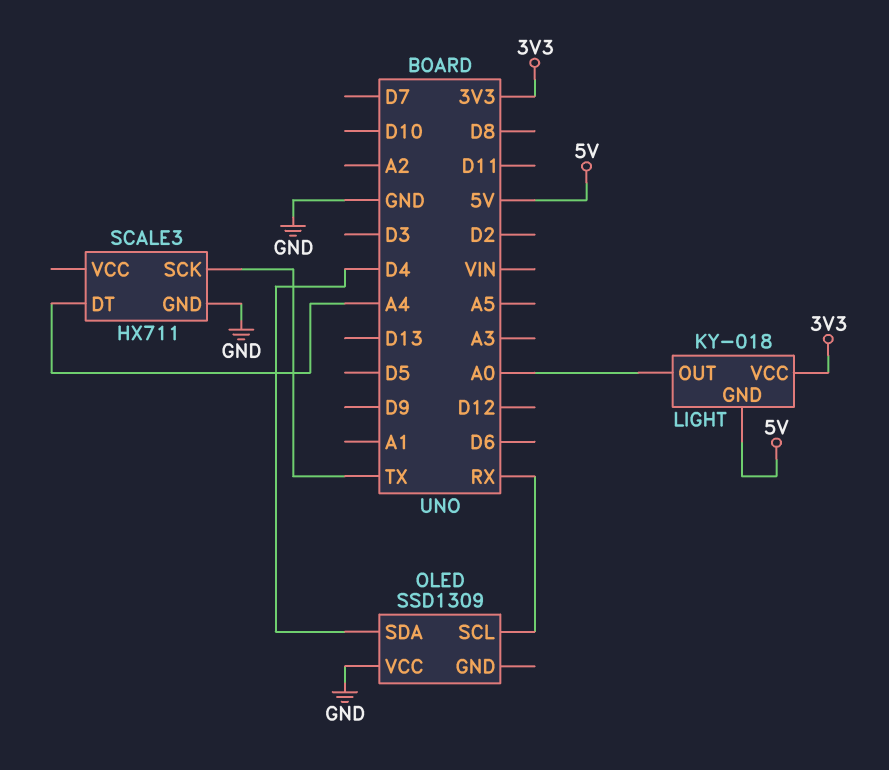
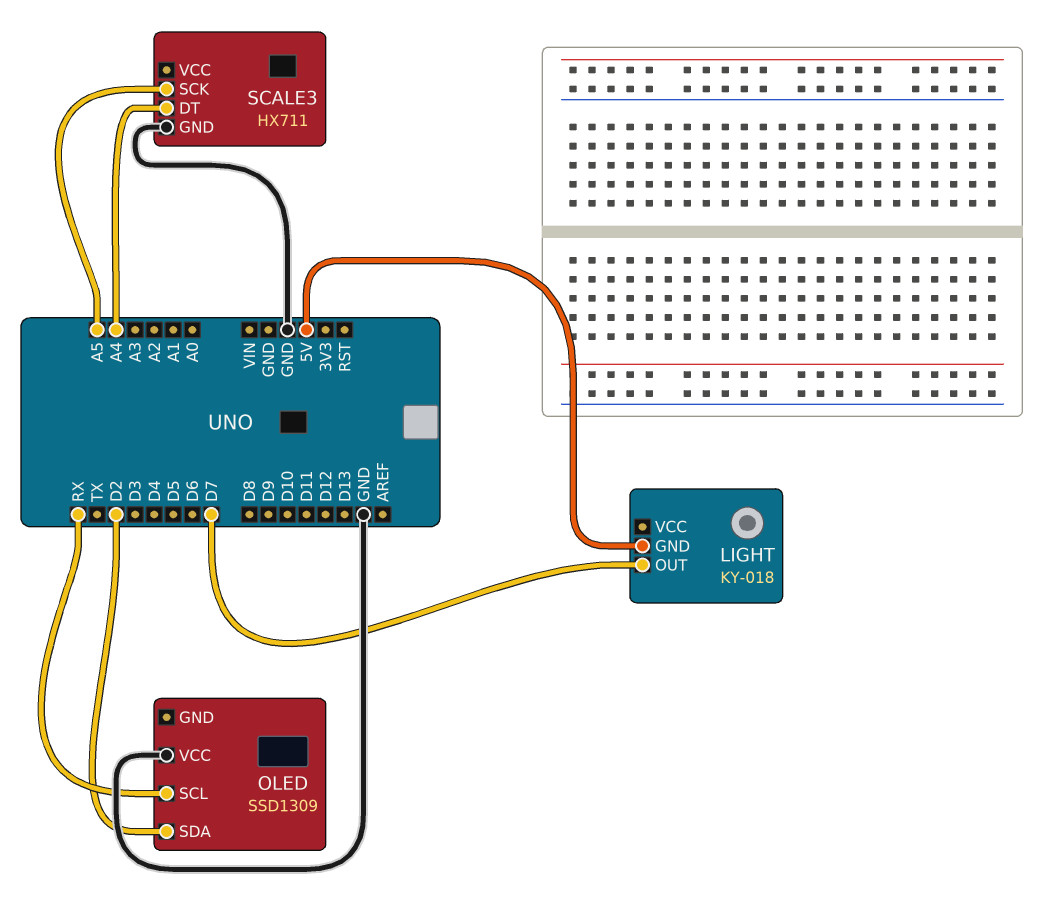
LIGHT pin OUT: A0 -> D7
LIGHT pin VCC: 3V3 -> none
OLED pin SDA: D4 -> D2
SCALE3 pin SCK: TX -> A5

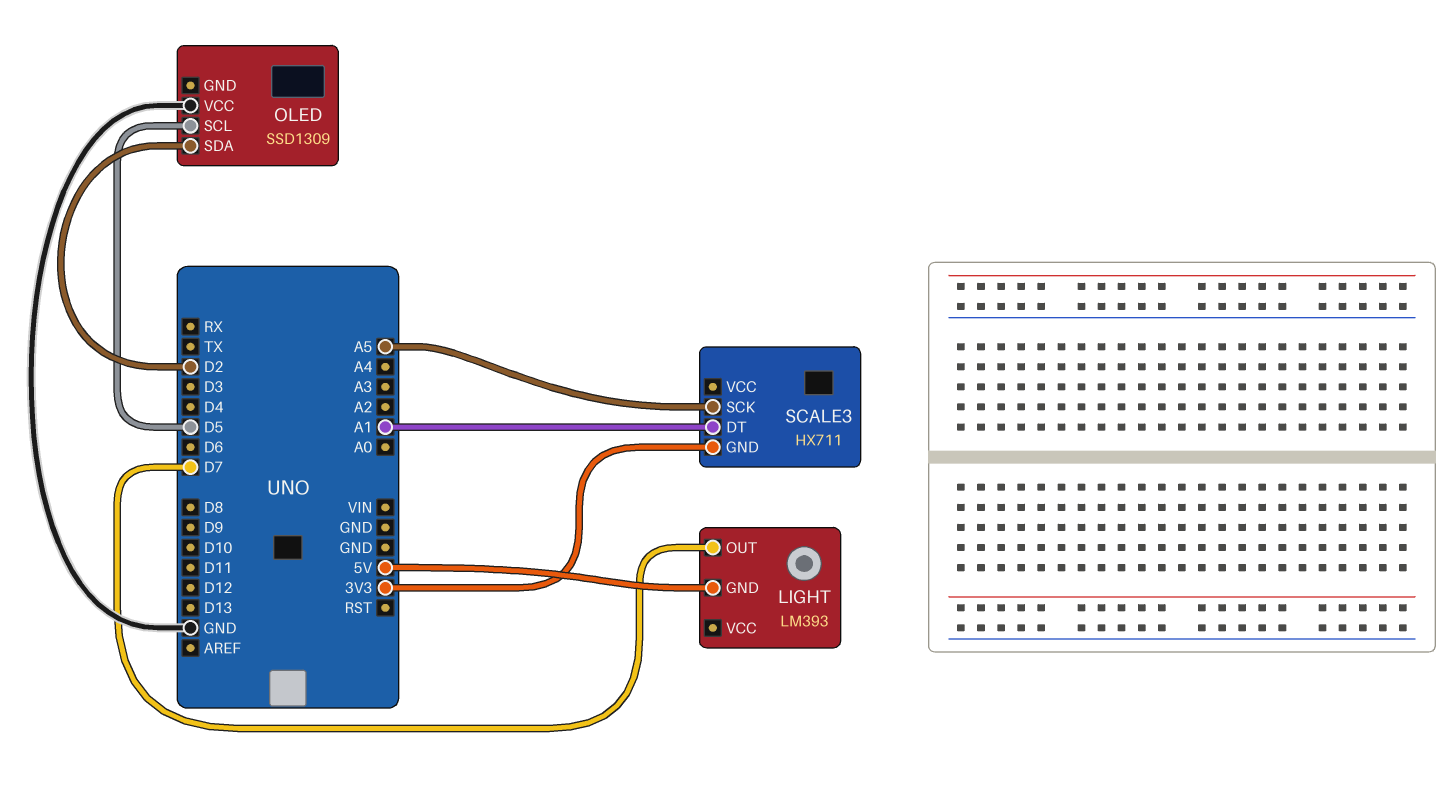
LIGHT: KY-018 -> LM393
OLED pin SCL: RX -> D5
SCALE3 pin DT: A4 -> A1
SCALE3 pin GND: GND -> 3V3

